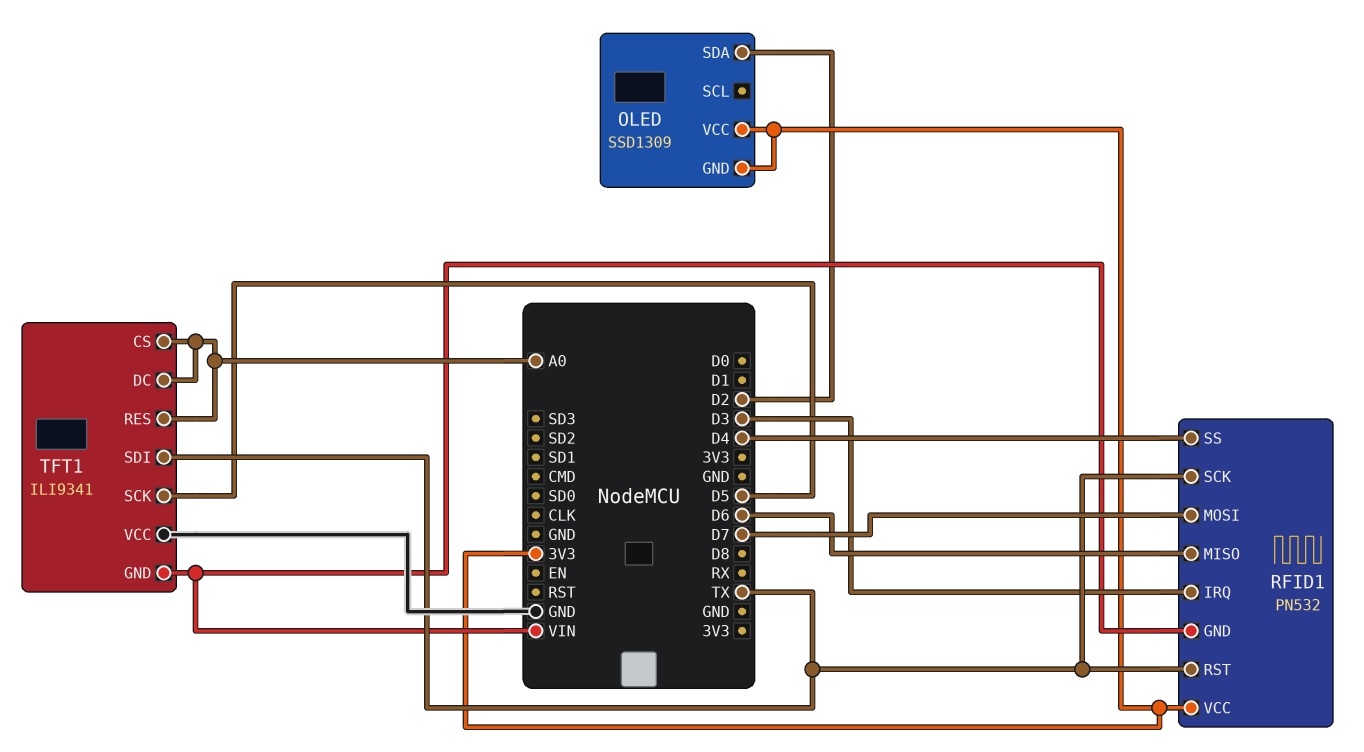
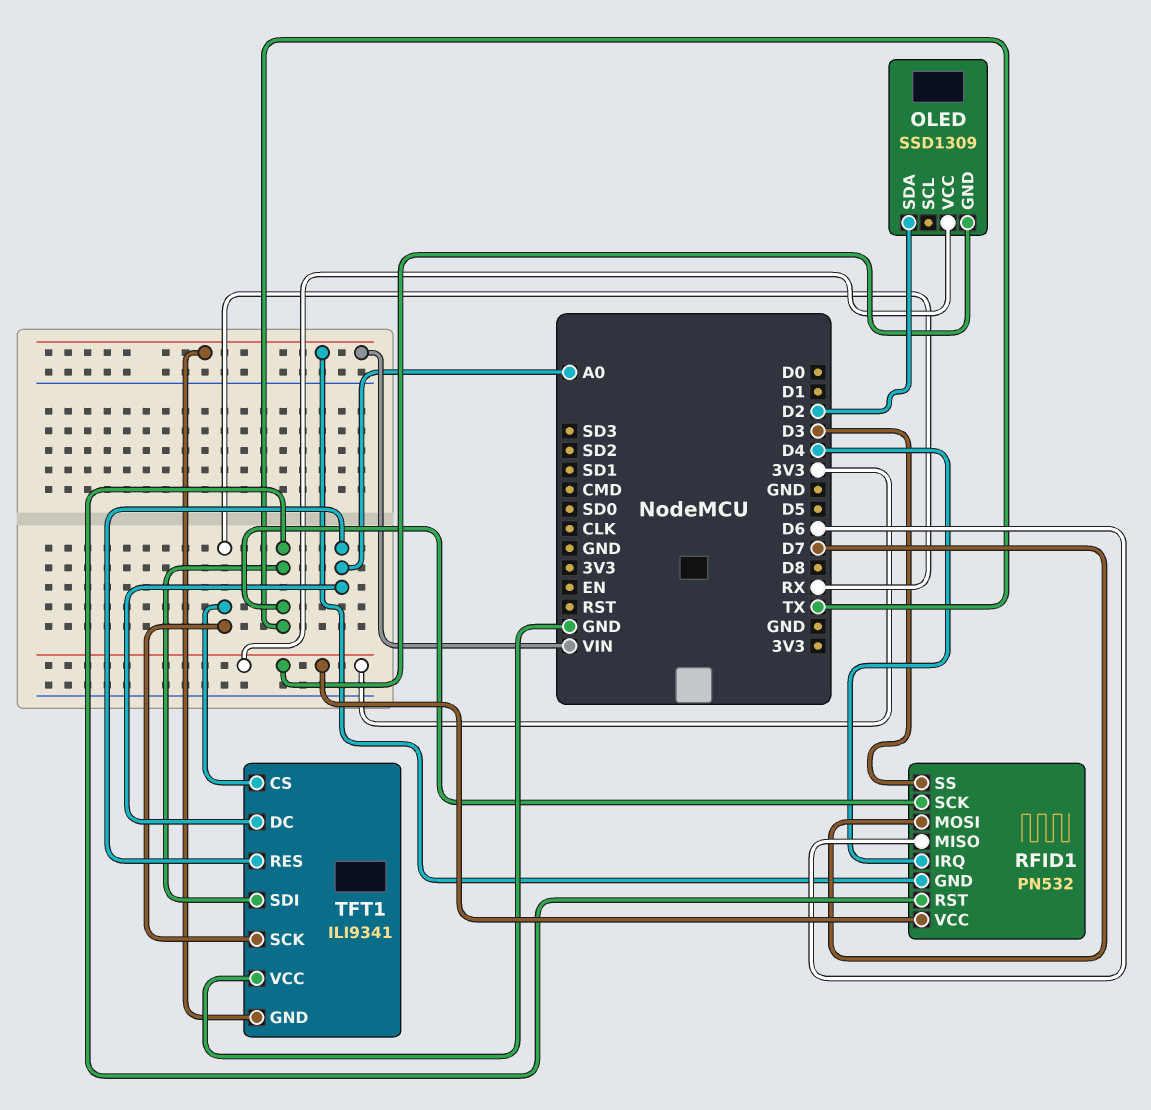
RFID1 pin IRQ: D3 -> D4
RFID1 pin SS: D4 -> D3
TFT1 pin CS: A0 -> RX
TFT1 pin SCK: D5 -> RX

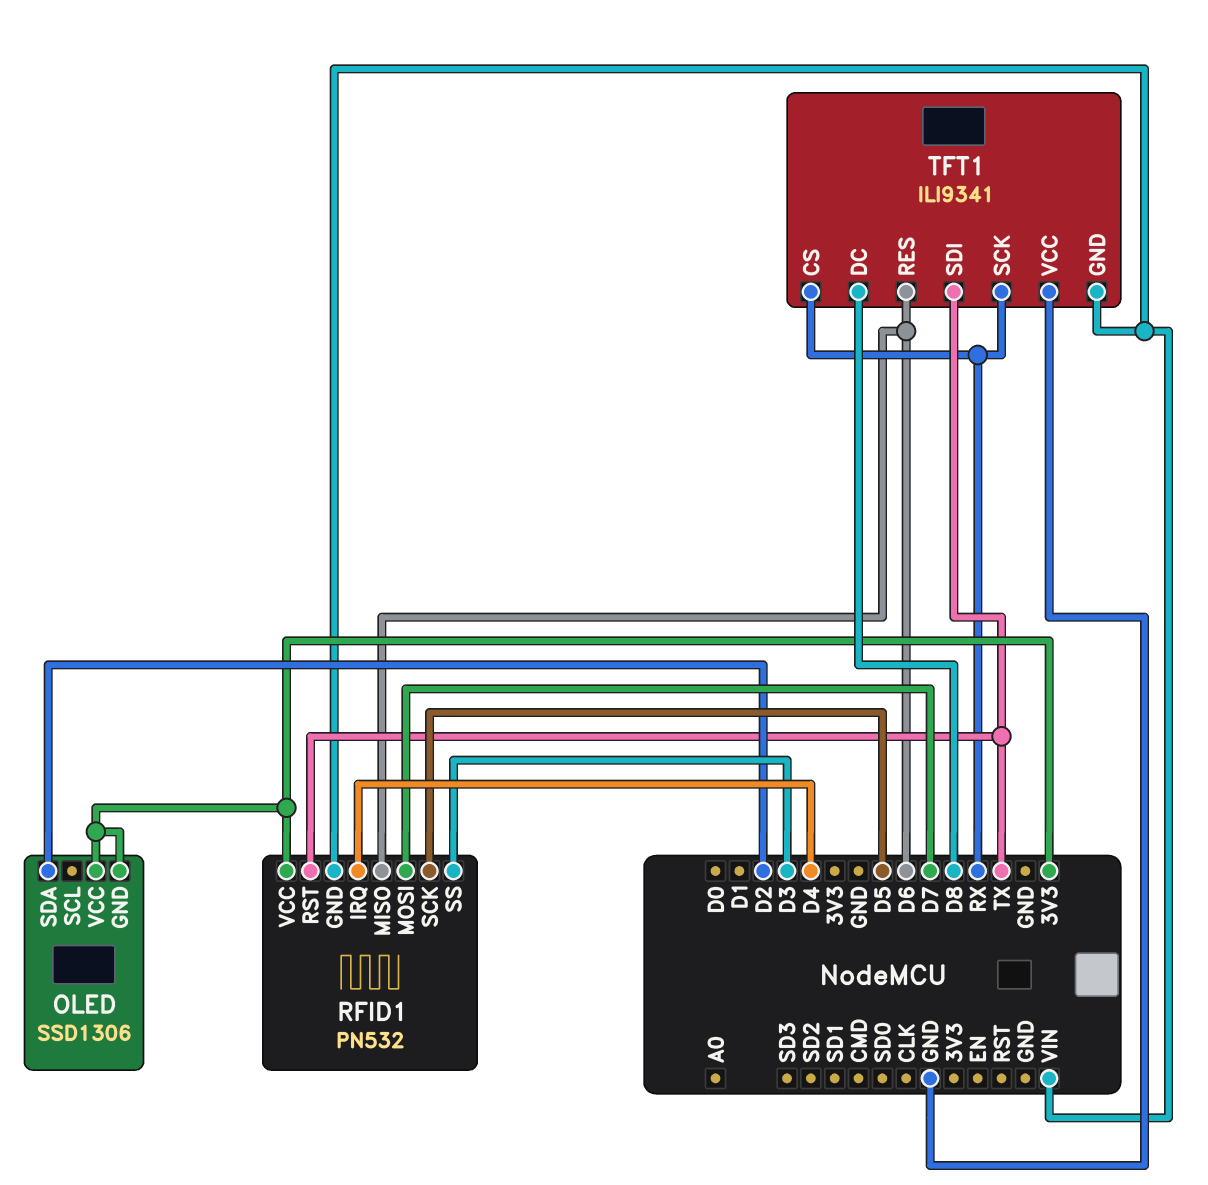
OLED: SSD1309 -> SSD1306
RFID1 pin SCK: TX -> D5
TFT1 pin DC: A0 -> D8
TFT1 pin RES: A0 -> D6

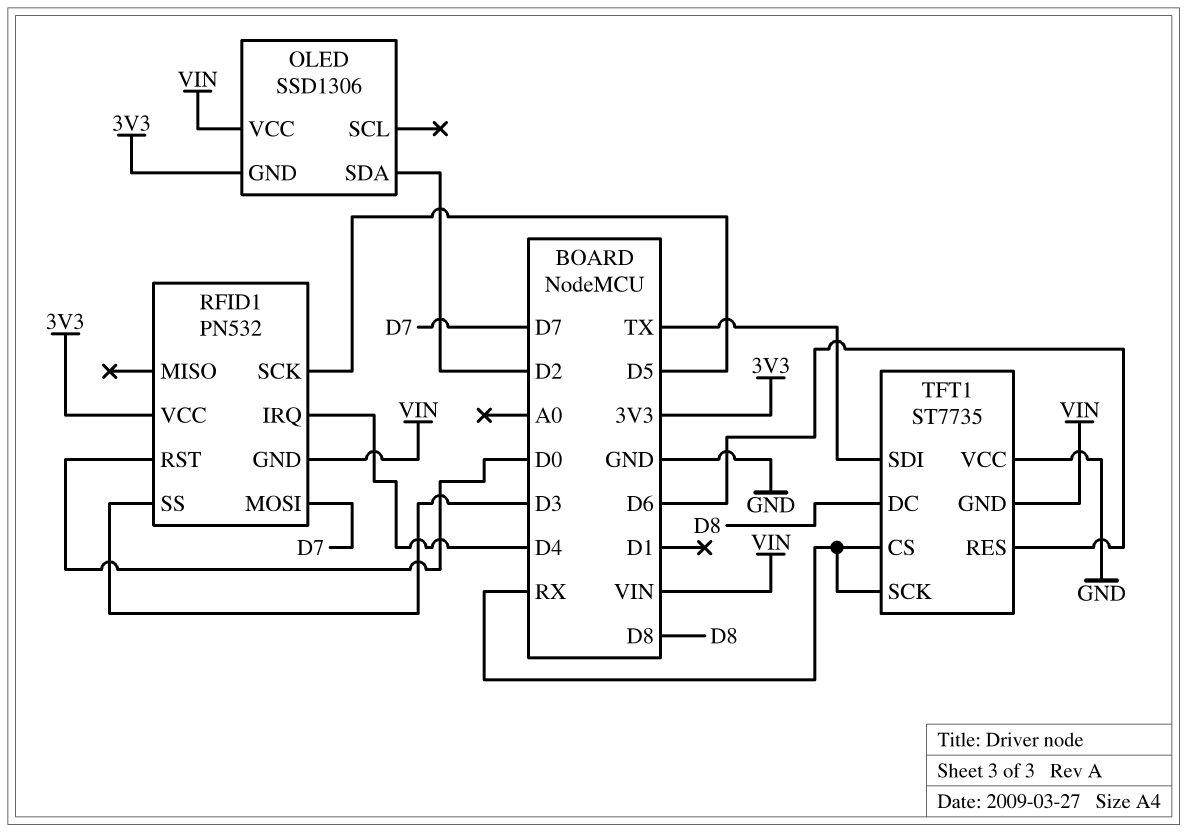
OLED pin VCC: 3V3 -> VIN
RFID1 pin MISO: D6 -> none
RFID1 pin RST: TX -> D0
TFT1: ILI9341 -> ST7735

